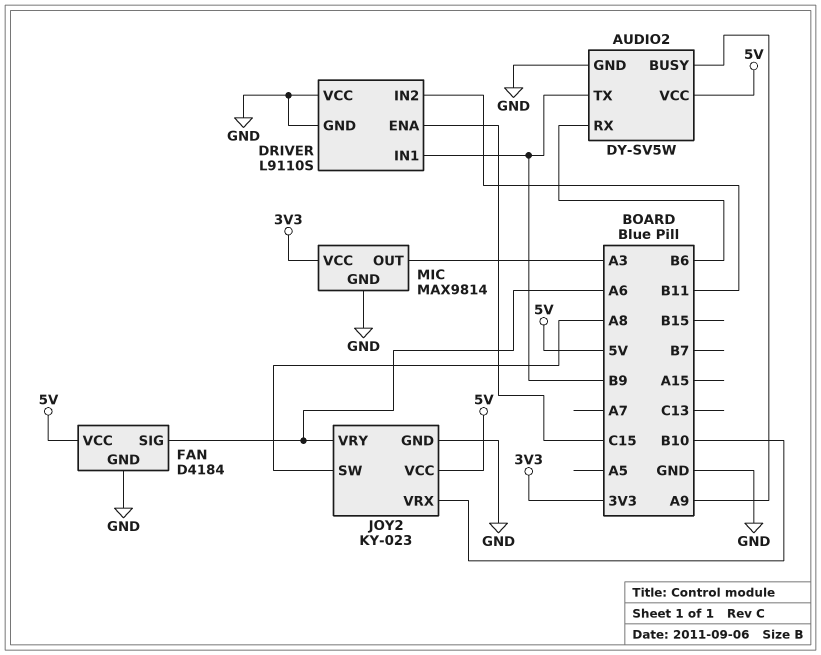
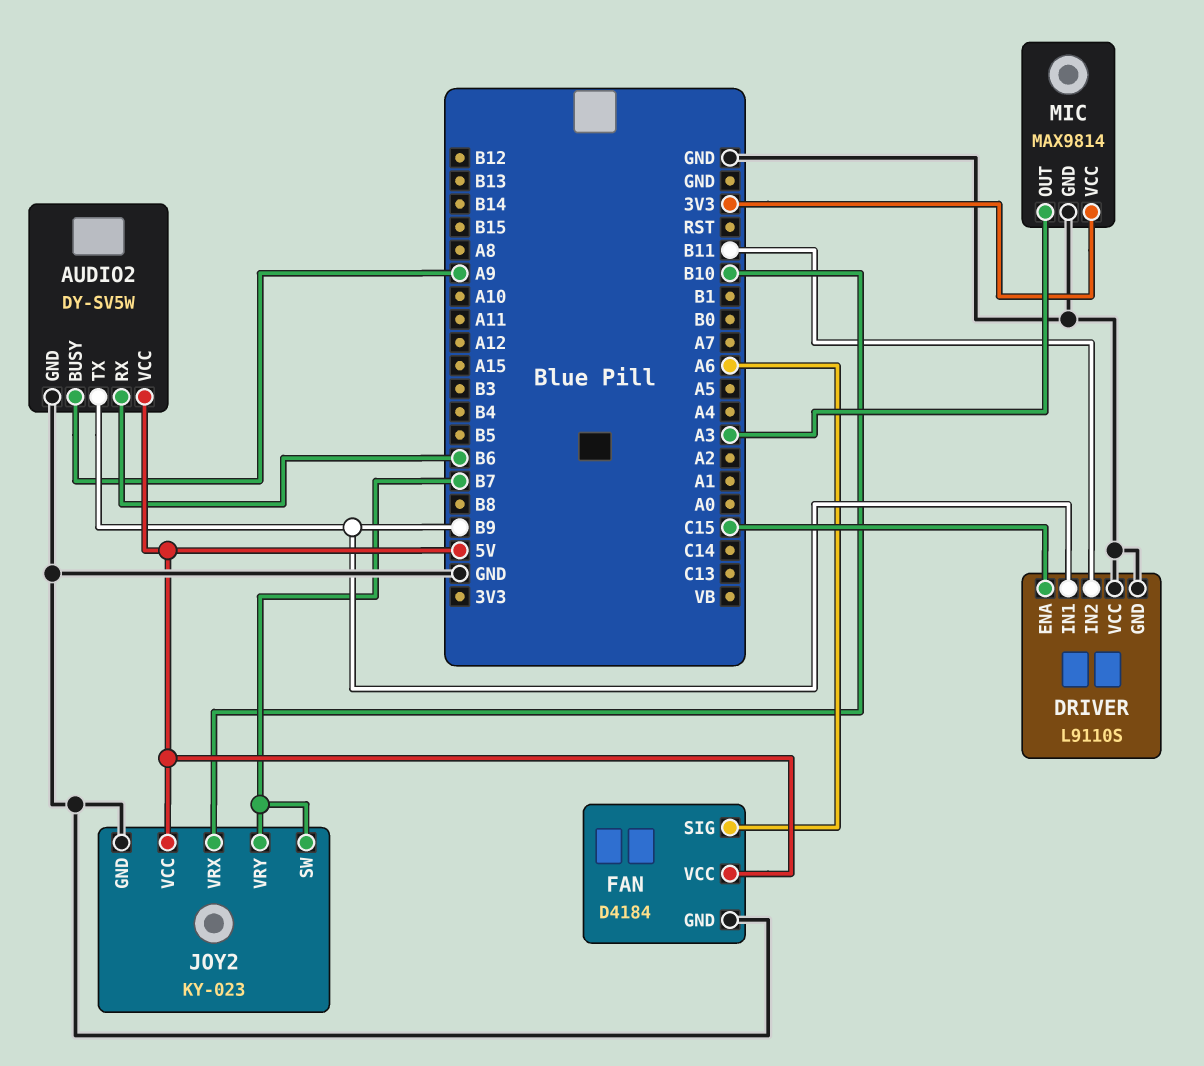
JOY2 pin SW: A8 -> B7
JOY2 pin VRY: A6 -> B7

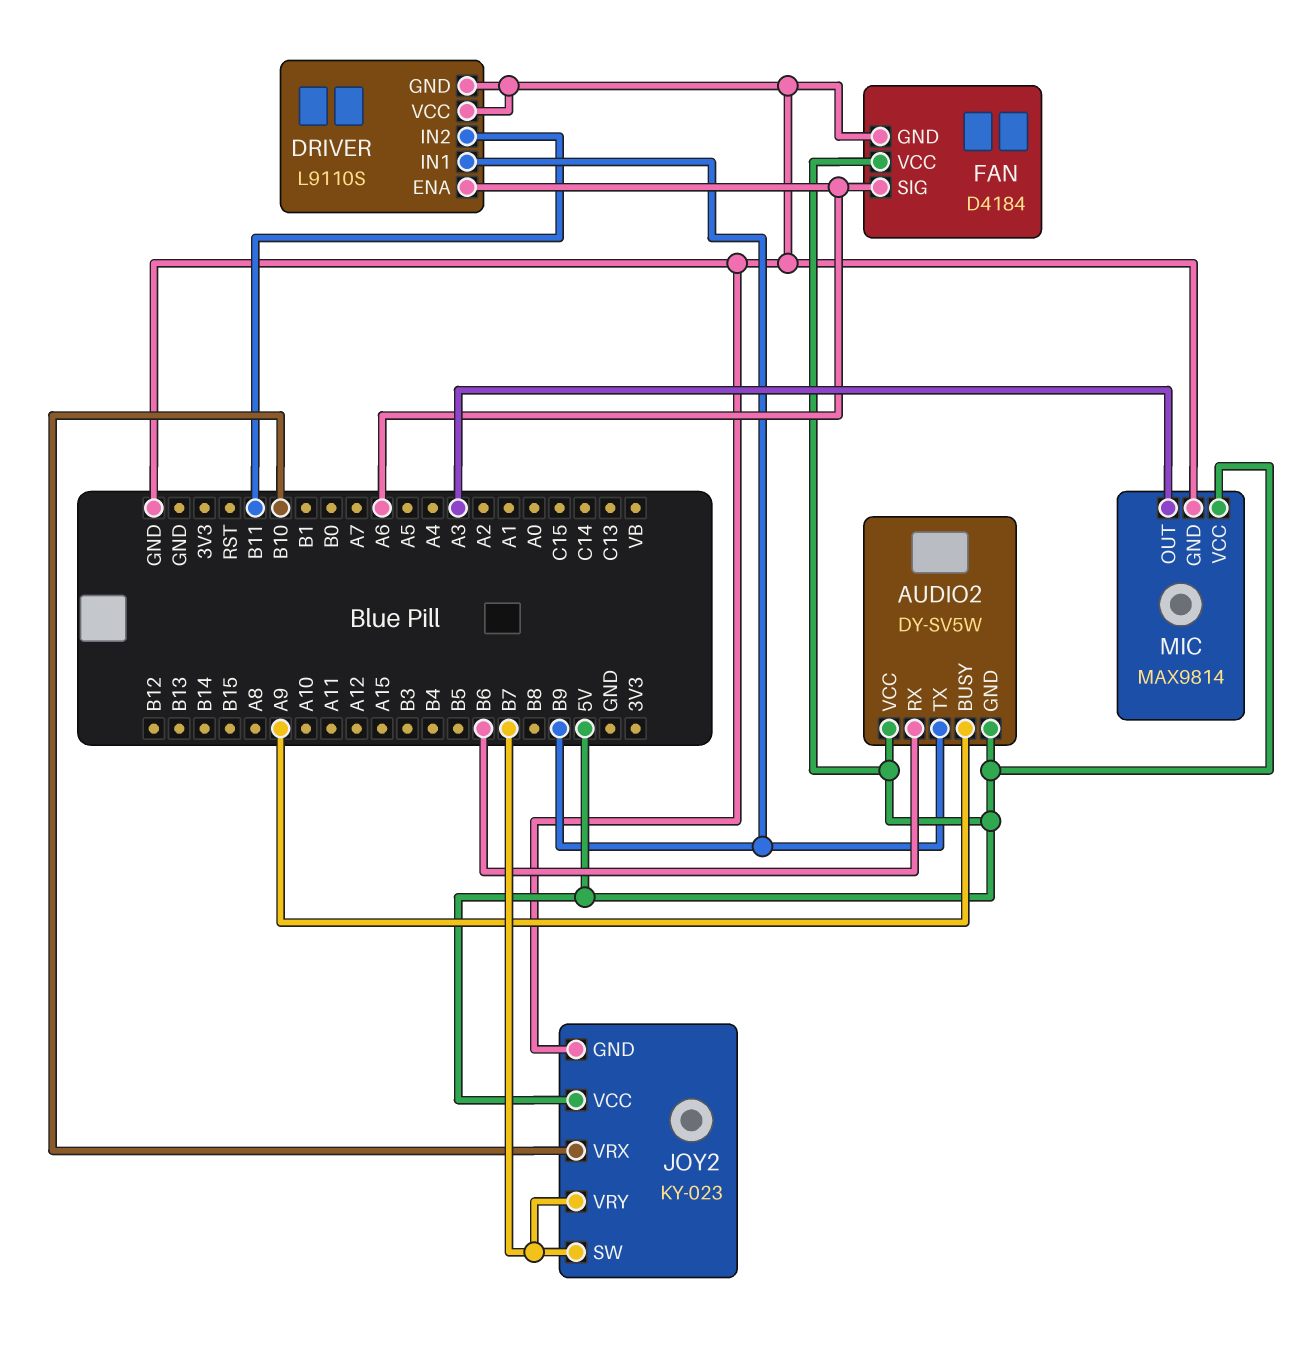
AUDIO2 pin GND: GND -> 5V
DRIVER pin ENA: C15 -> A6
MIC pin VCC: 3V3 -> 5V

